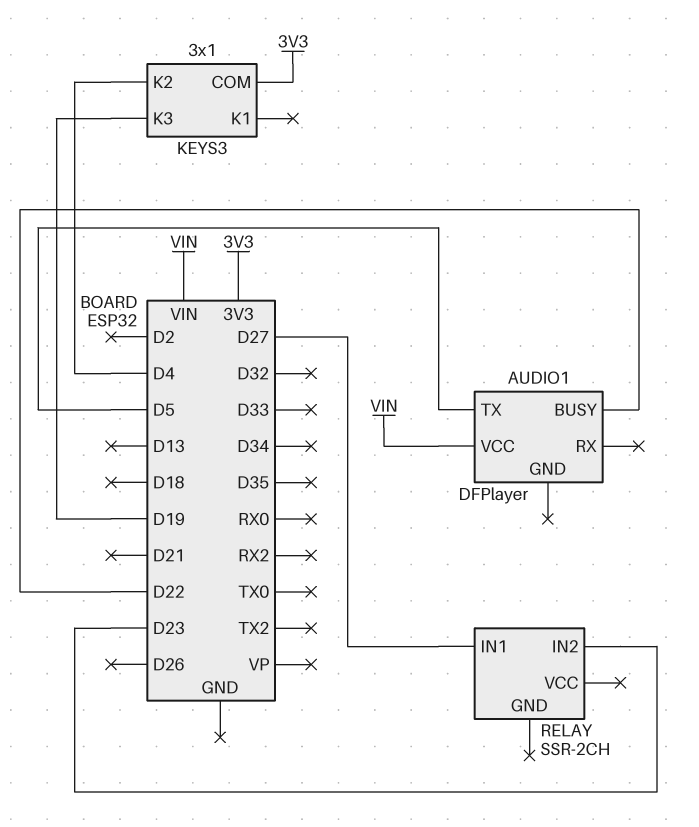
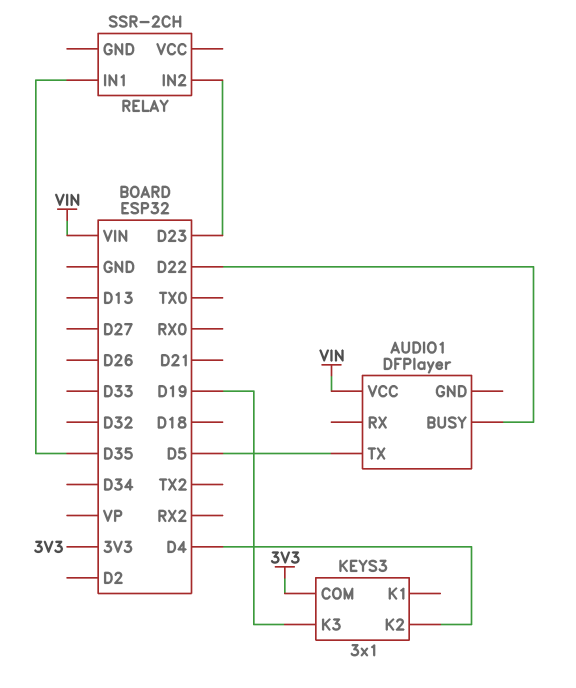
RELAY pin IN1: D27 -> D35

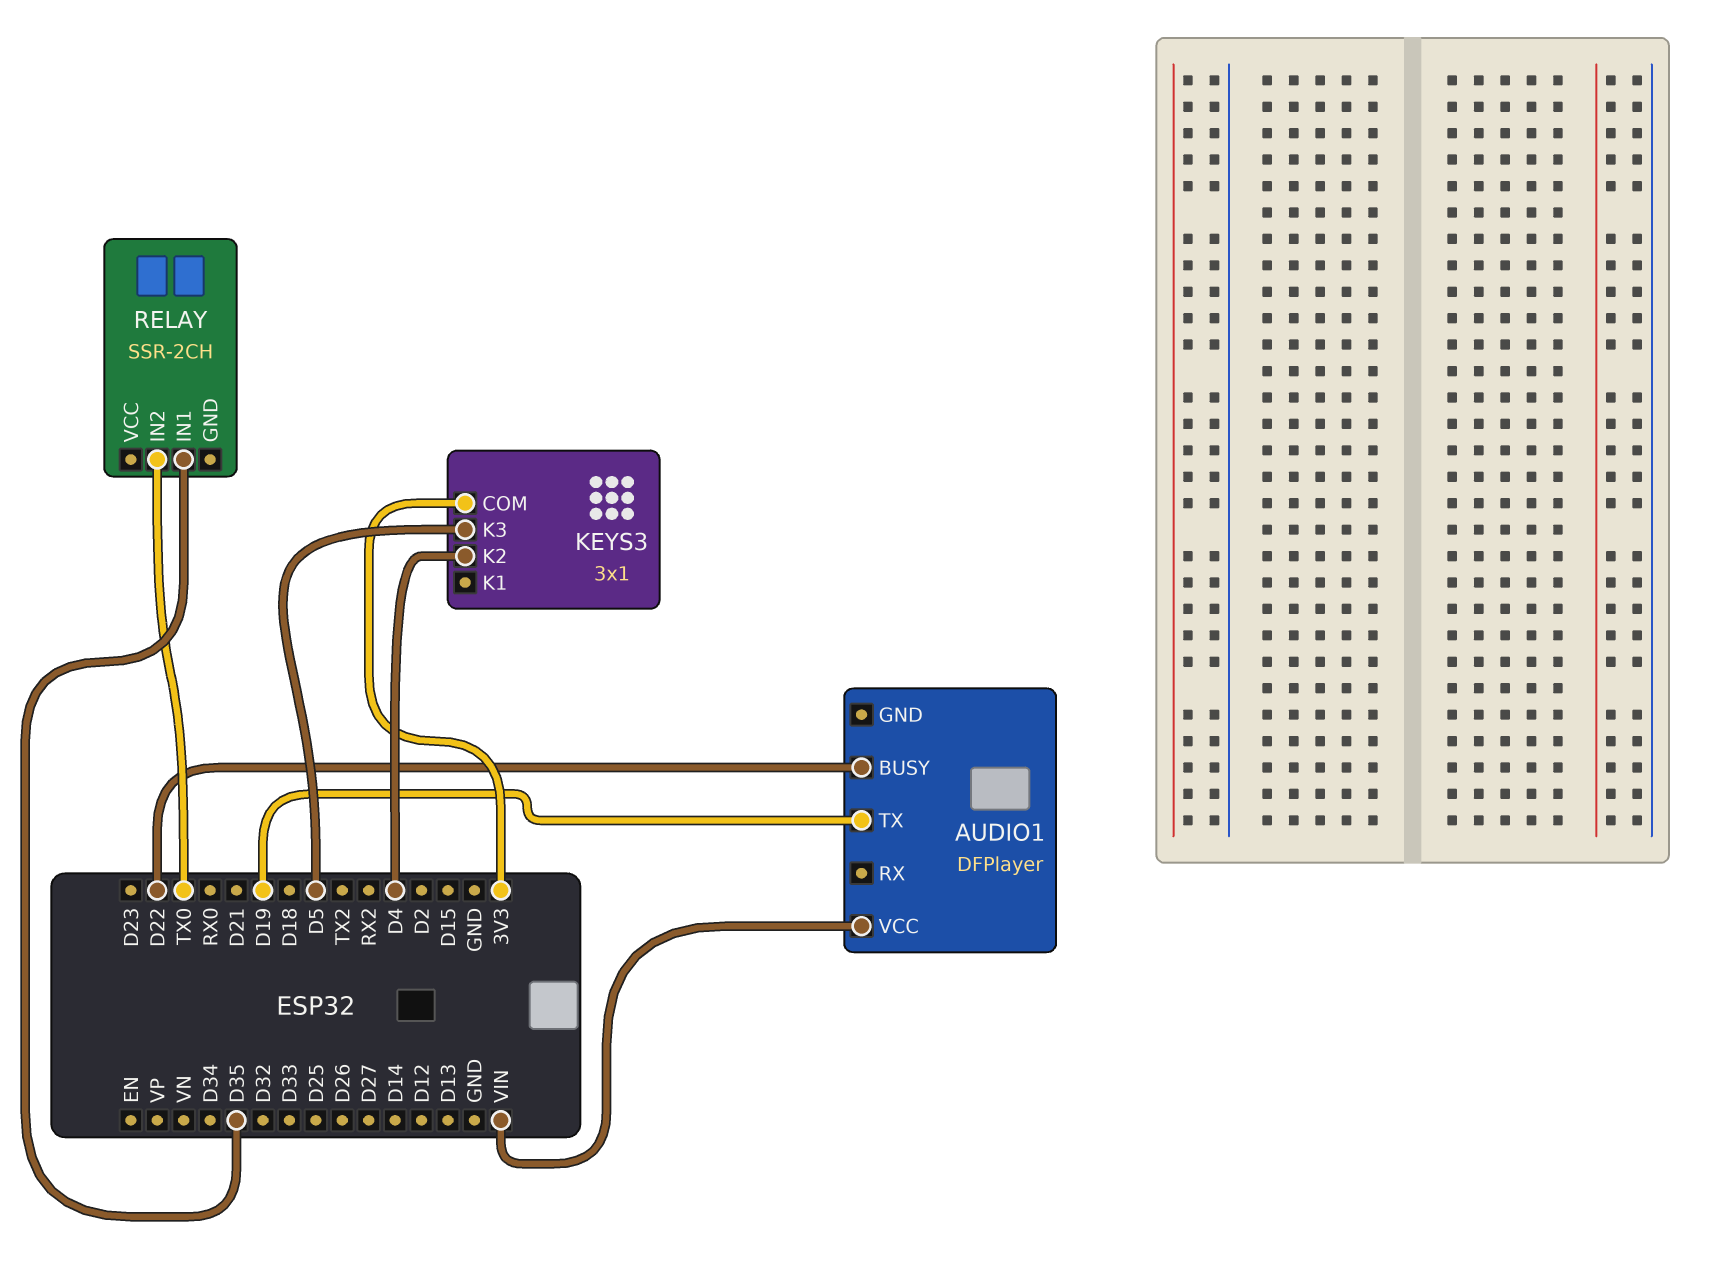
AUDIO1 pin TX: D5 -> D19
KEYS3 pin K3: D19 -> D5
RELAY pin IN2: D23 -> TX0

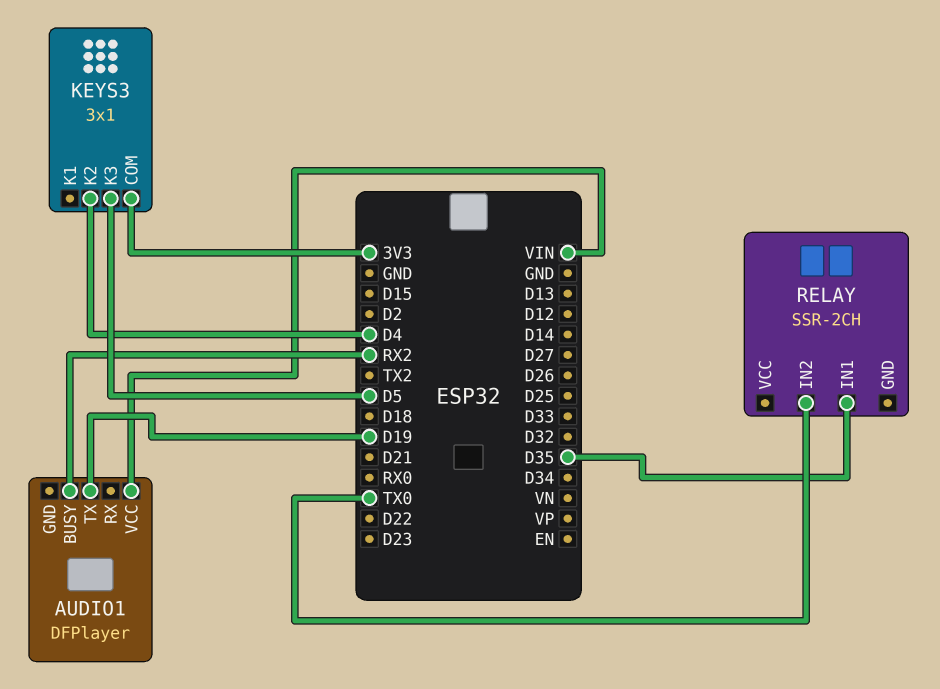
AUDIO1 pin BUSY: D22 -> RX2

